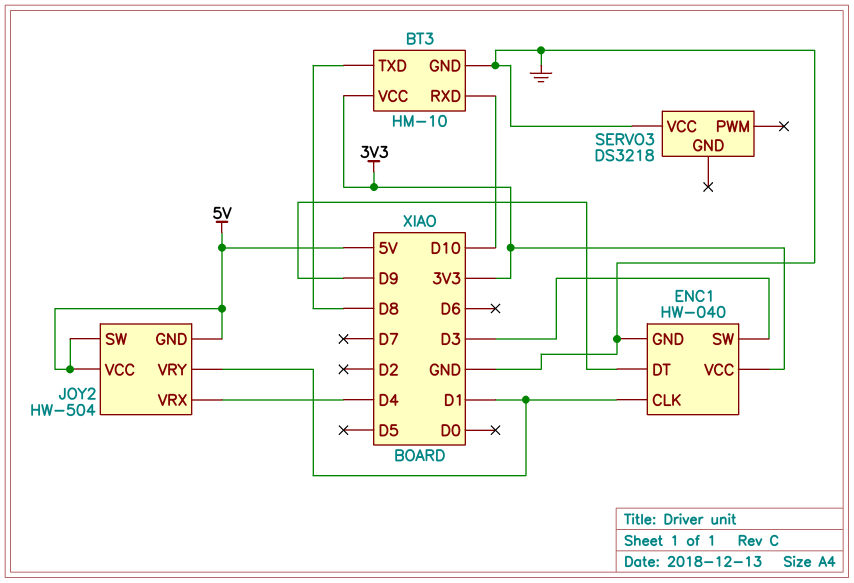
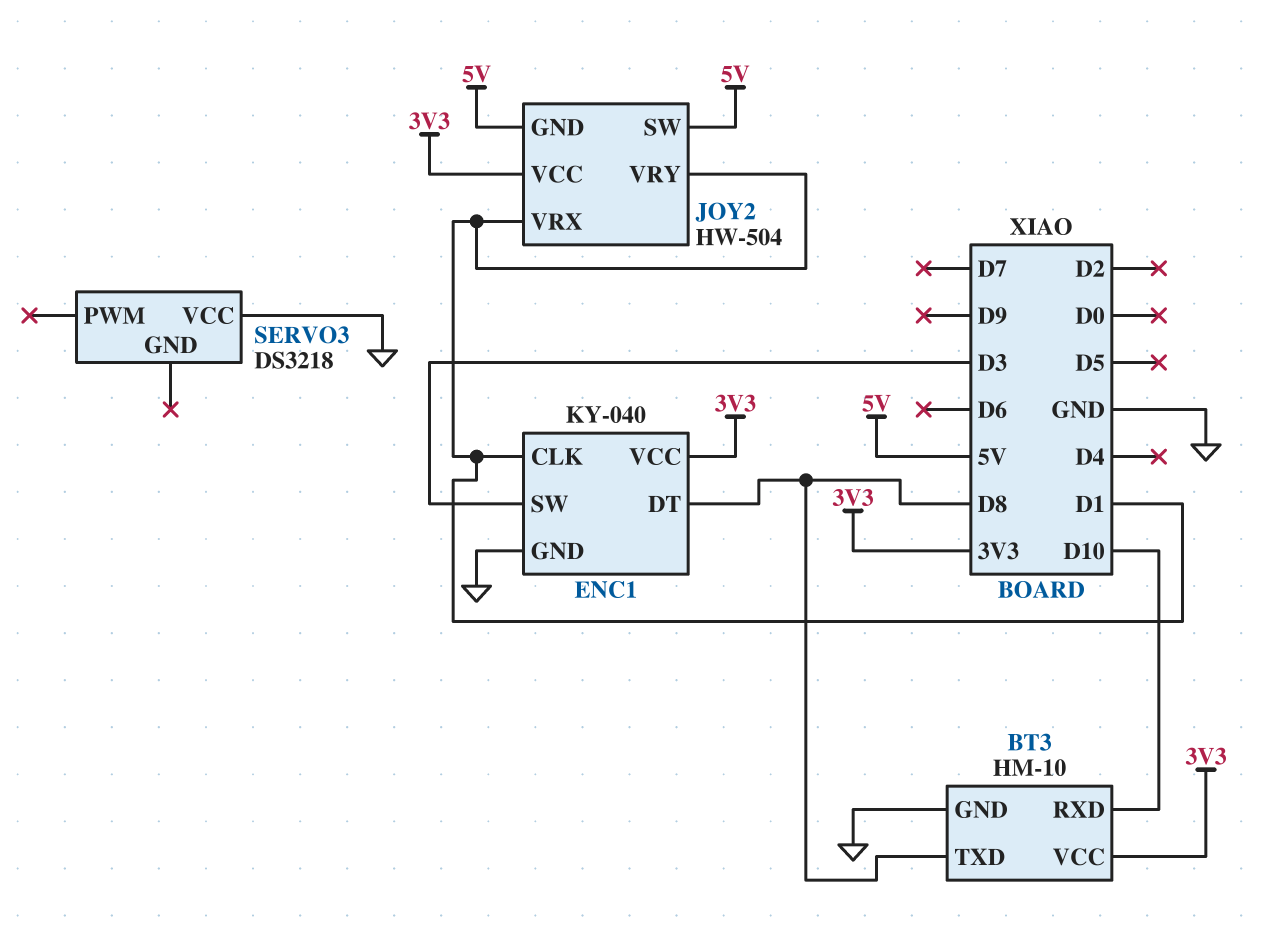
ENC1: HW-040 -> KY-040
ENC1 pin DT: D9 -> D8
JOY2 pin VCC: 5V -> 3V3
JOY2 pin VRX: D4 -> D1

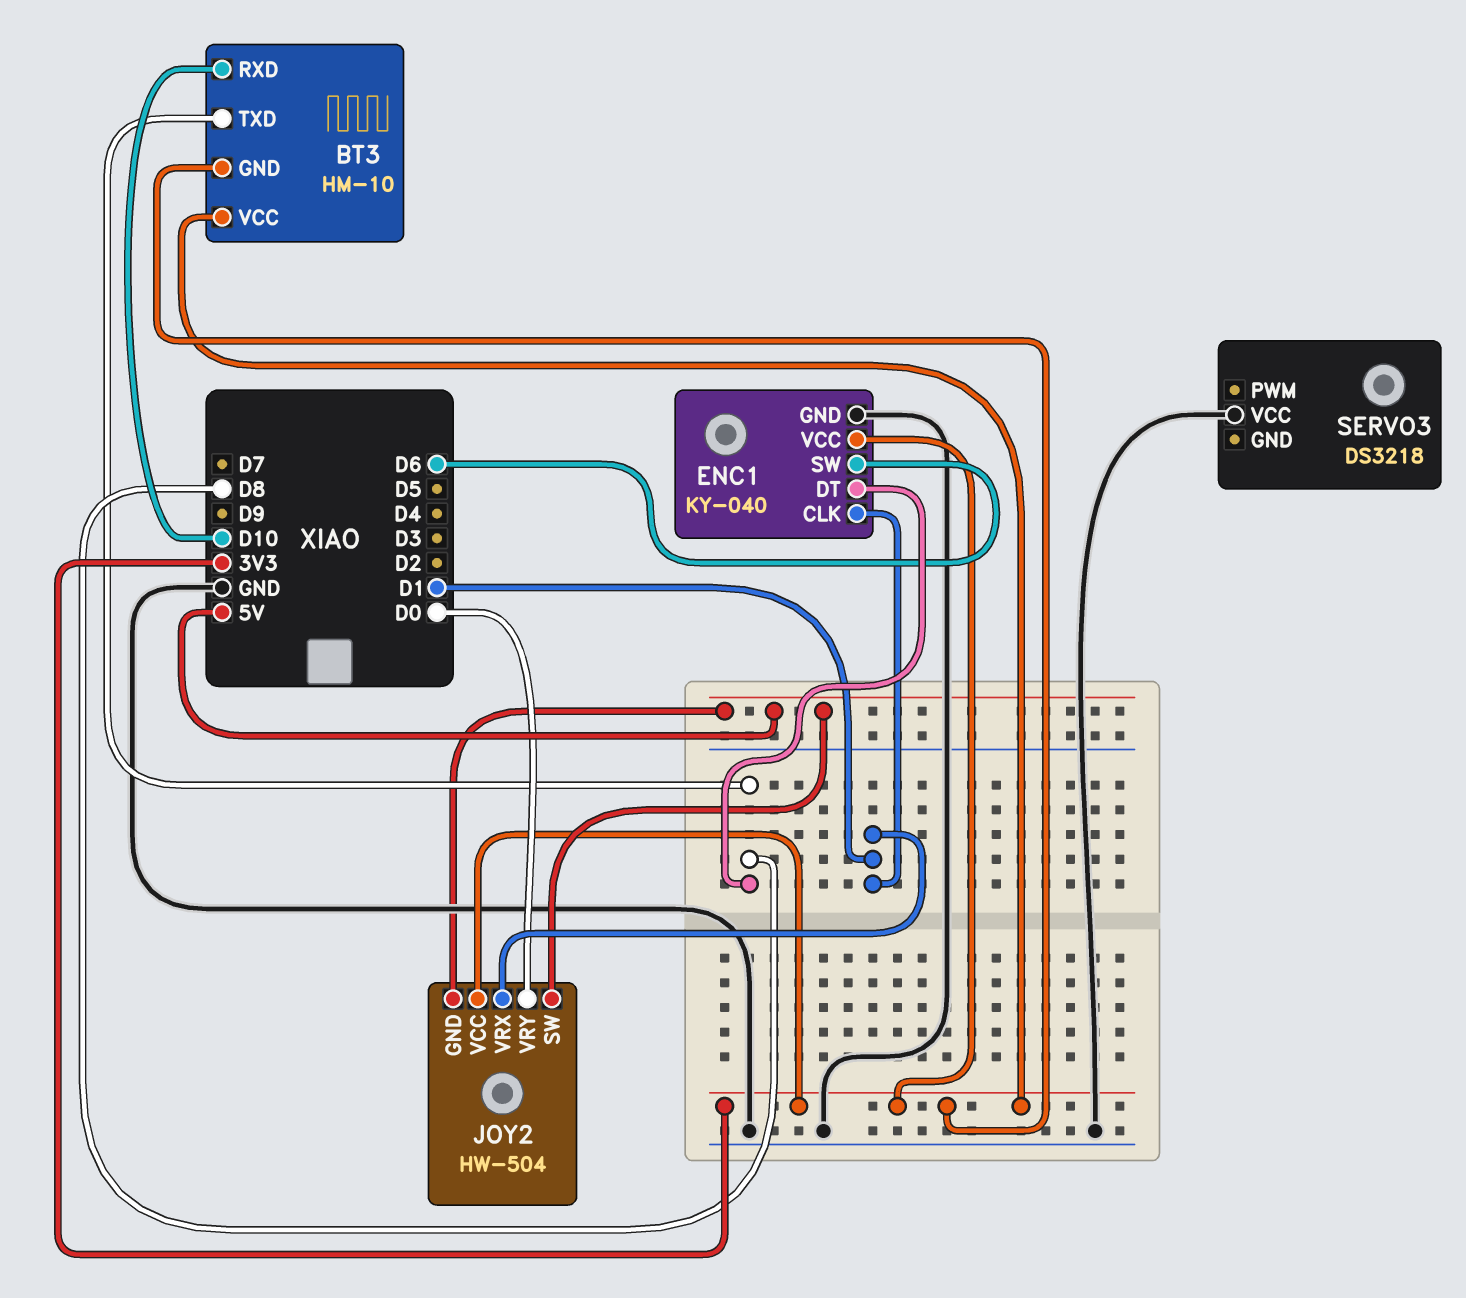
BT3 pin GND: GND -> 3V3
ENC1 pin SW: D3 -> D6
JOY2 pin VRY: D1 -> D0

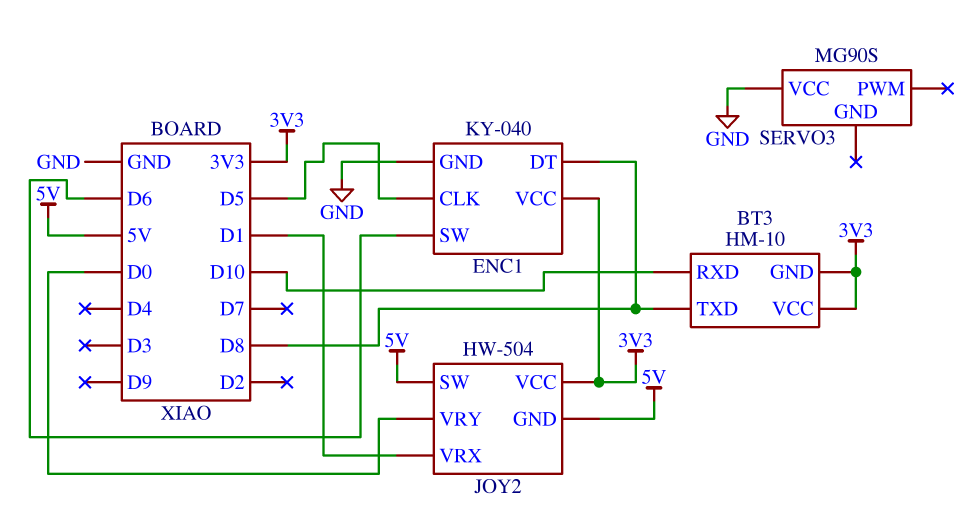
ENC1 pin CLK: D1 -> D5
SERVO3: DS3218 -> MG90S

